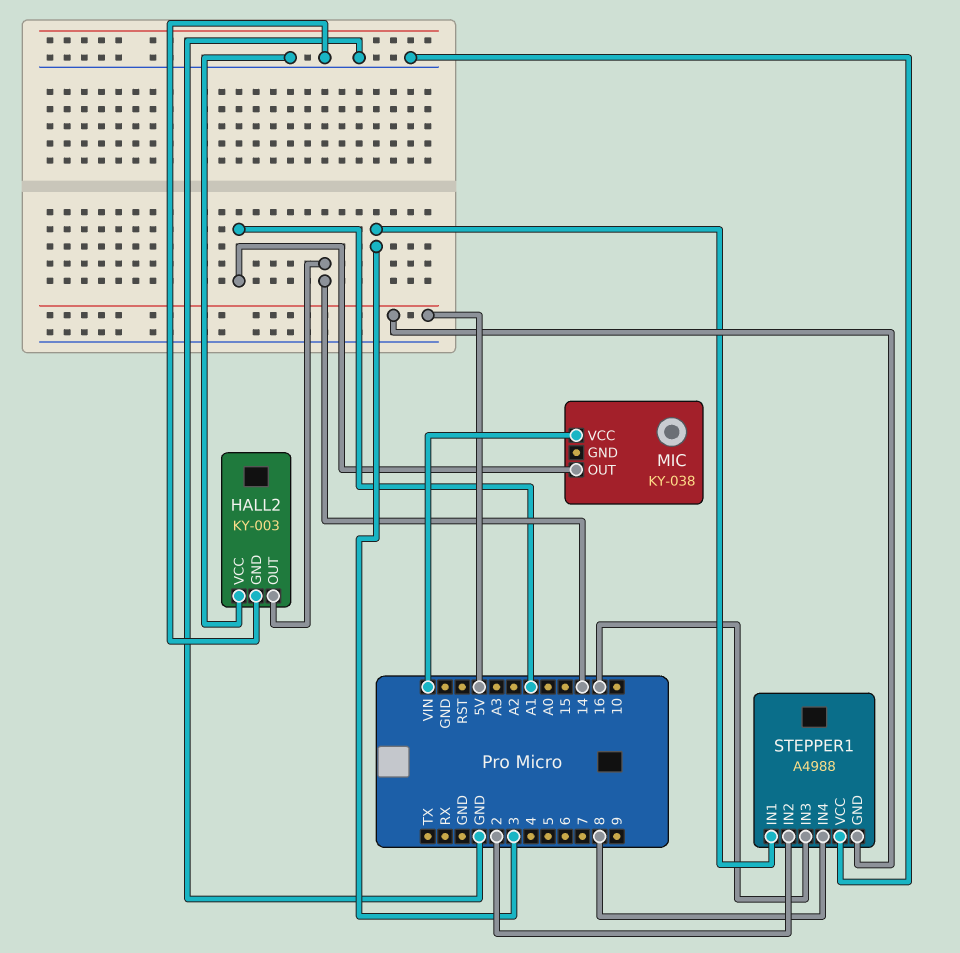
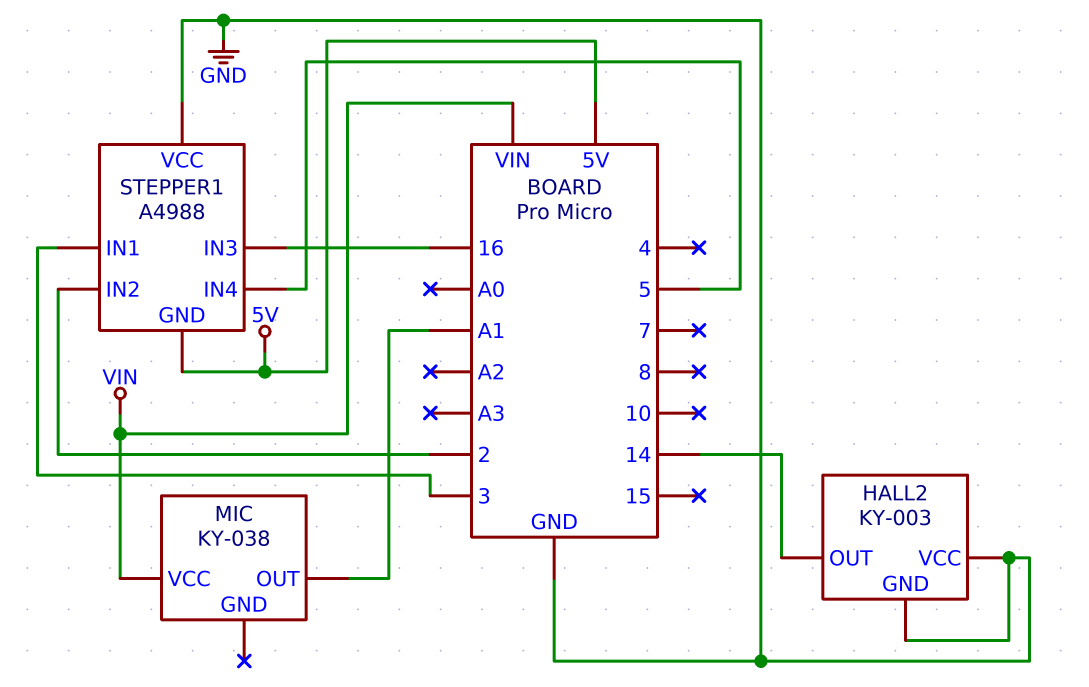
STEPPER1 pin IN4: 8 -> 5

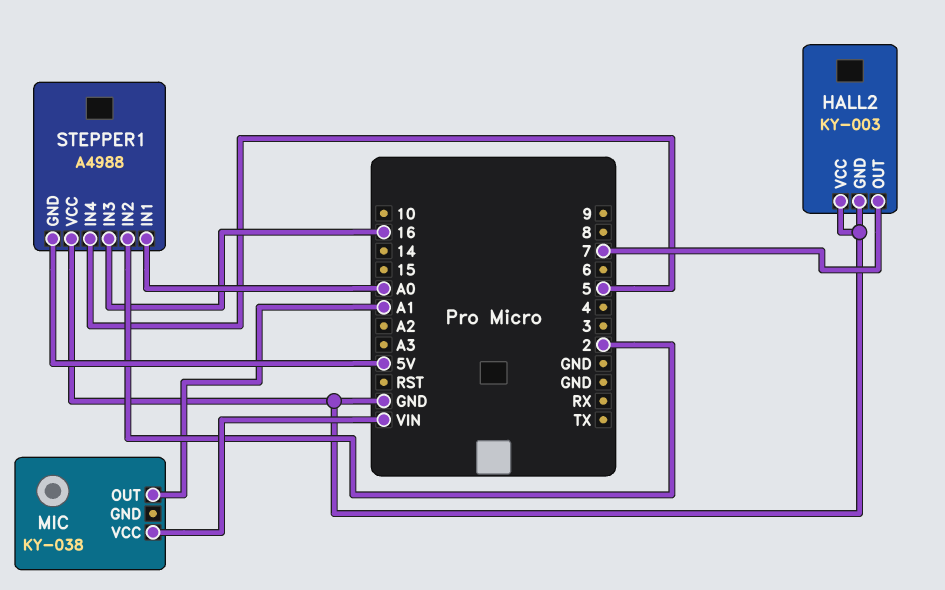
HALL2 pin OUT: 14 -> 7
STEPPER1 pin IN1: 3 -> A0

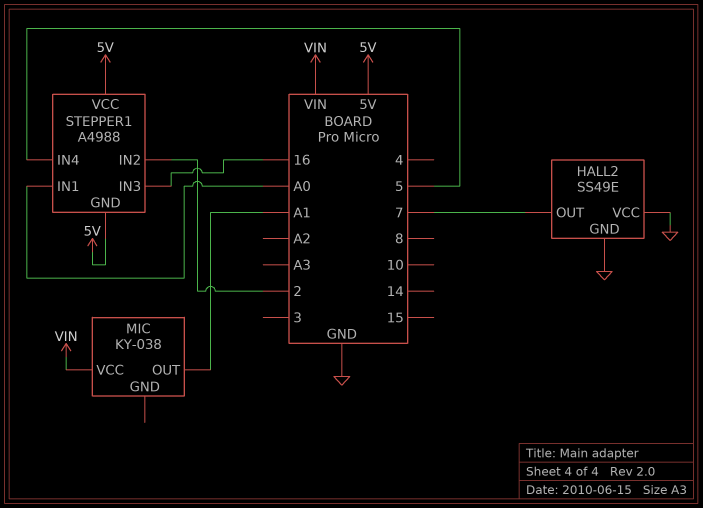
HALL2: KY-003 -> SS49E
STEPPER1 pin VCC: GND -> 5V

